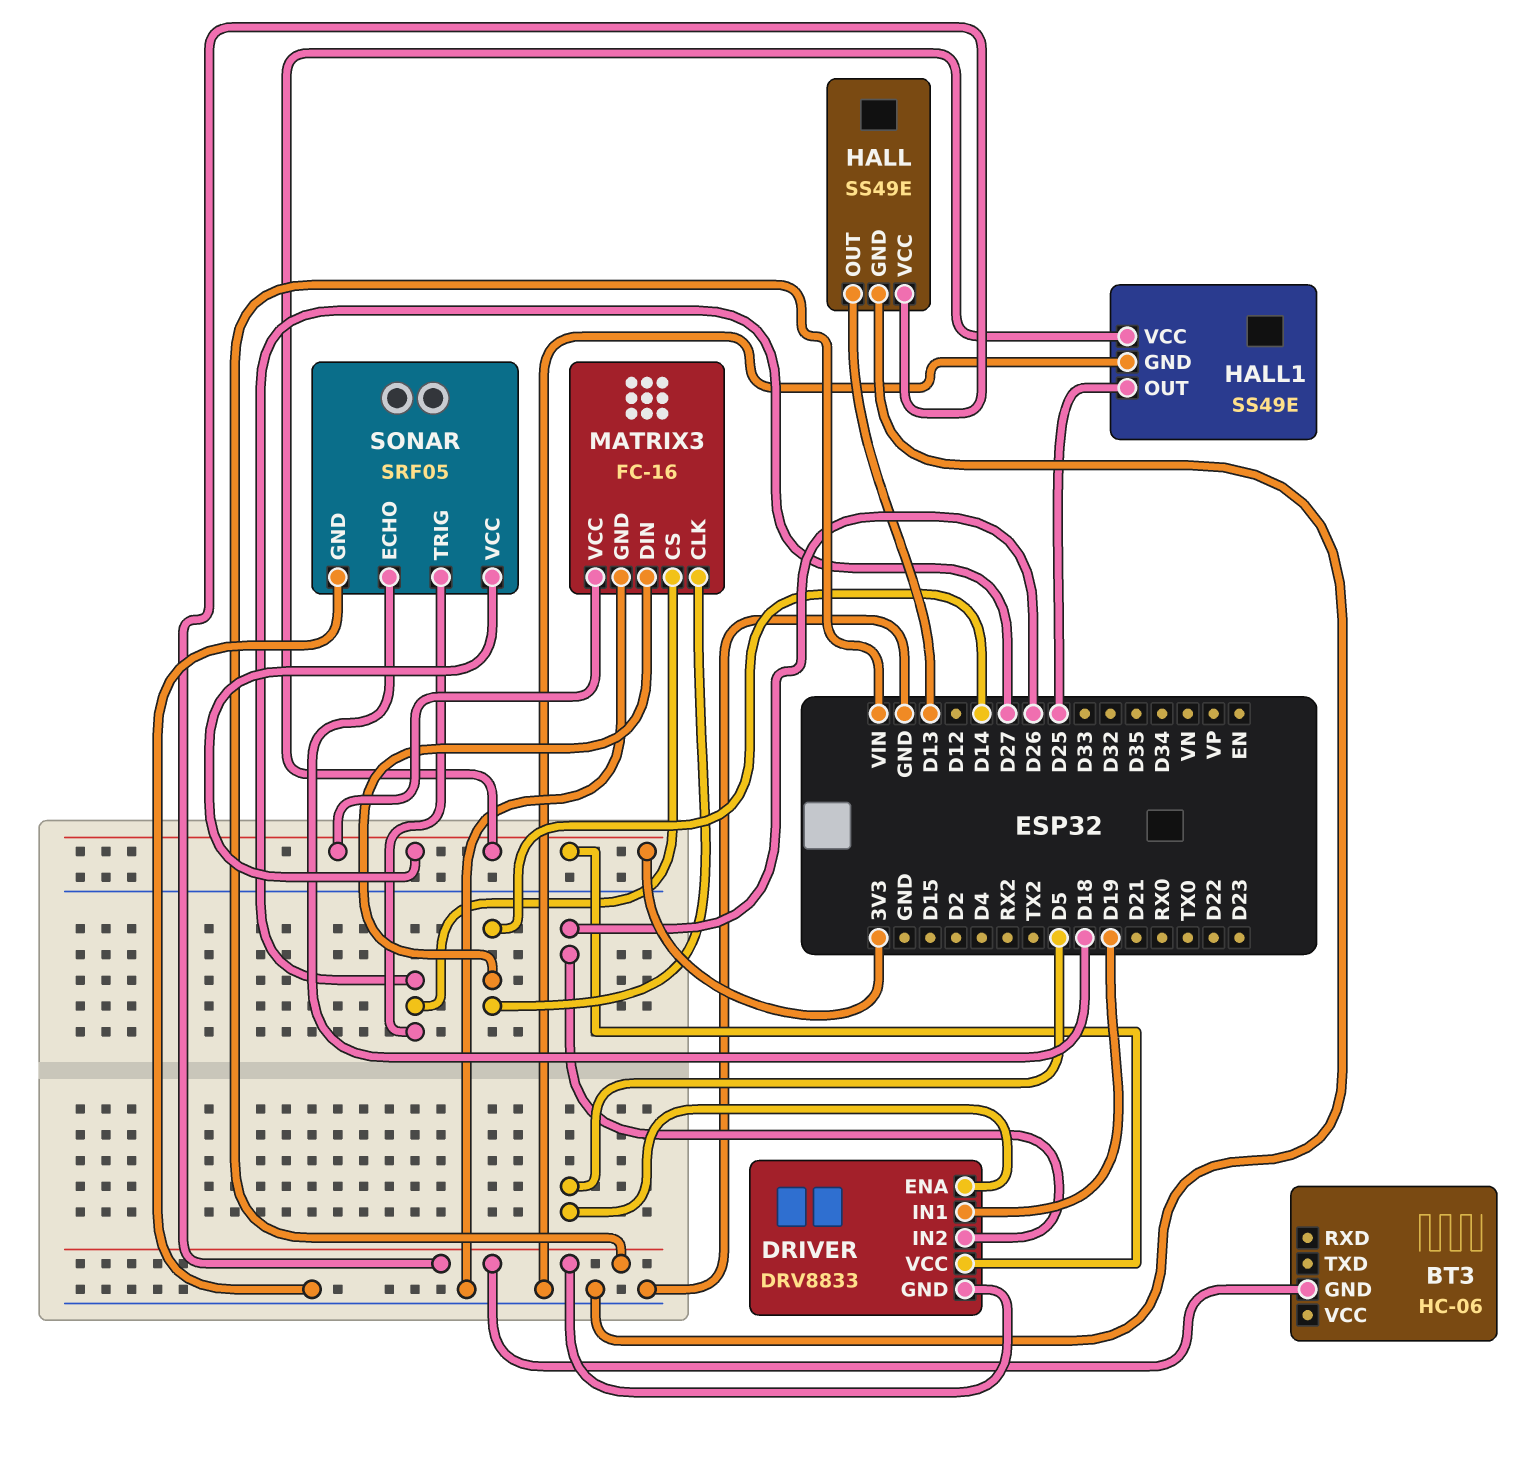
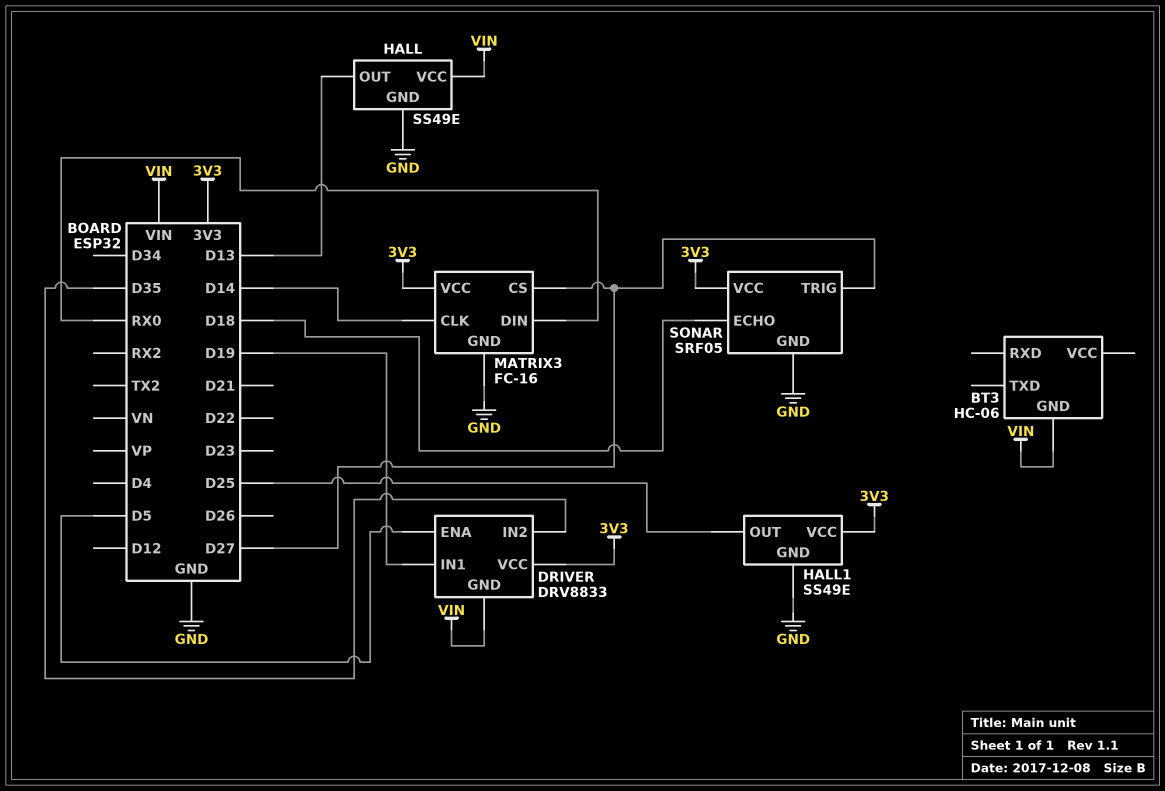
DRIVER pin IN2: D26 -> D35
MATRIX3 pin DIN: D14 -> RX0

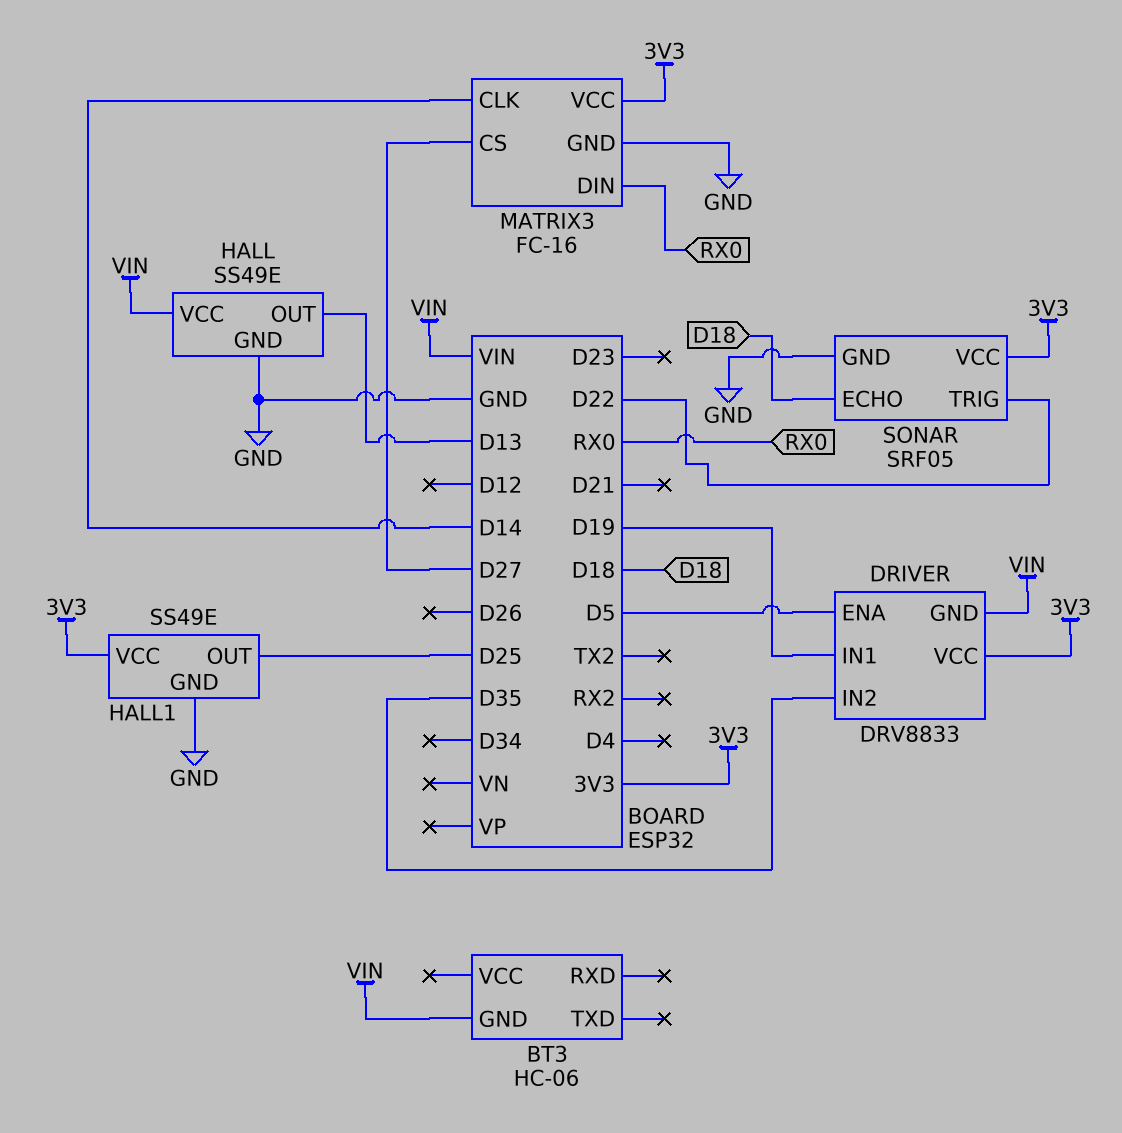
SONAR pin TRIG: D27 -> D22

